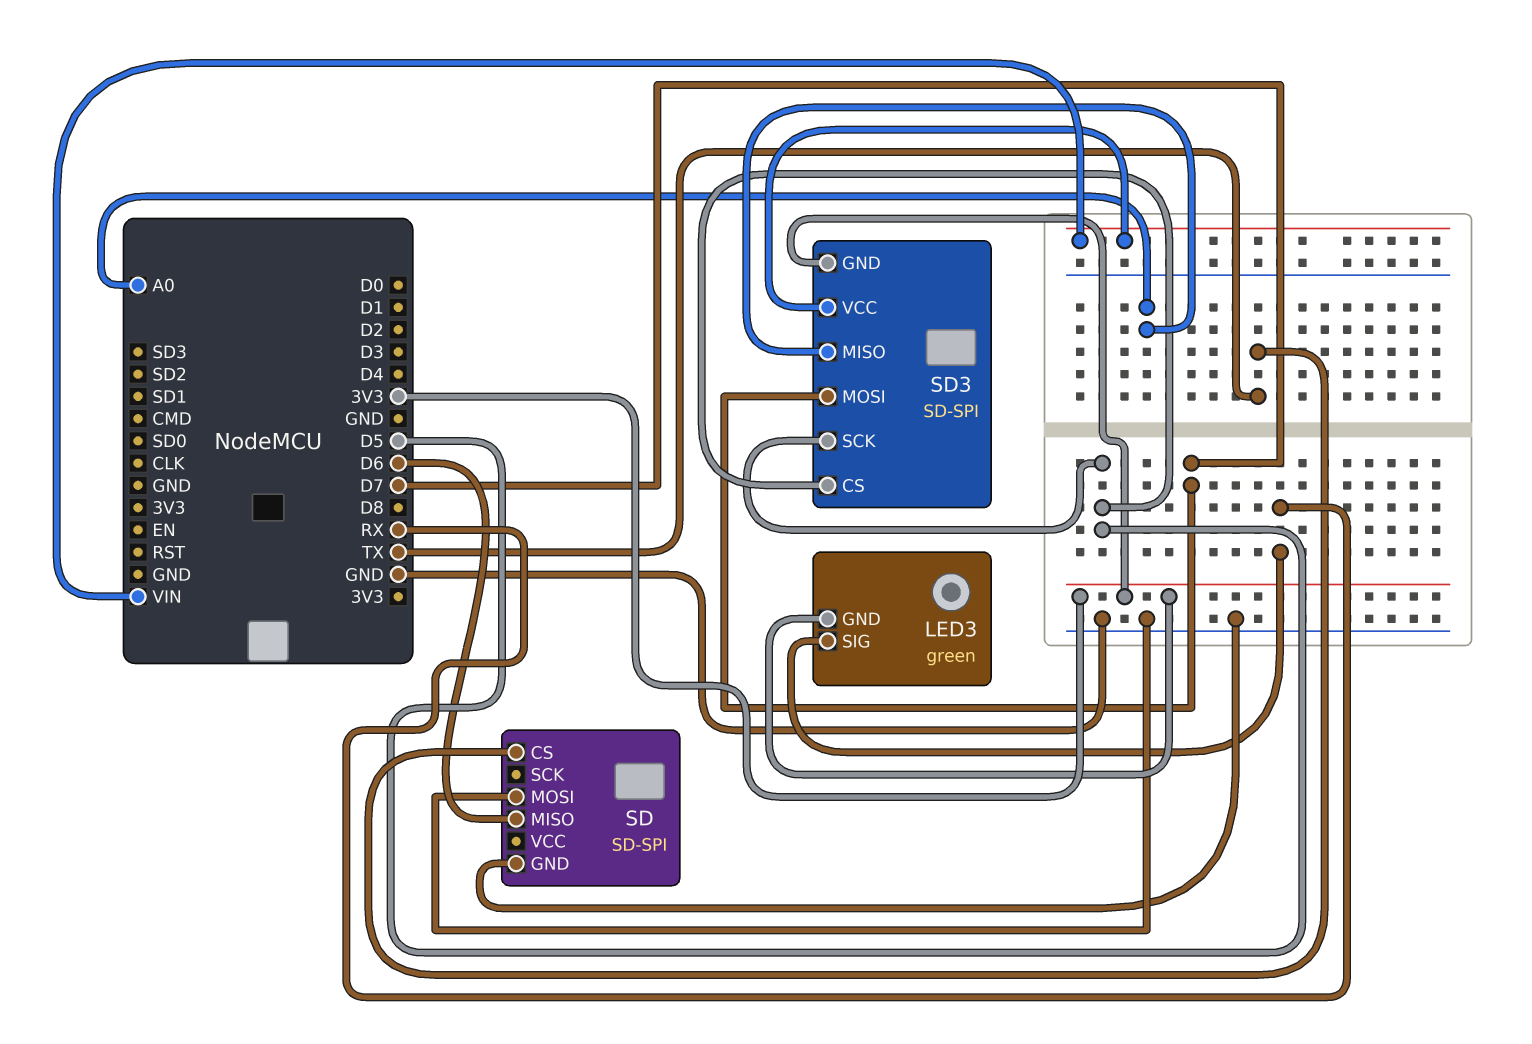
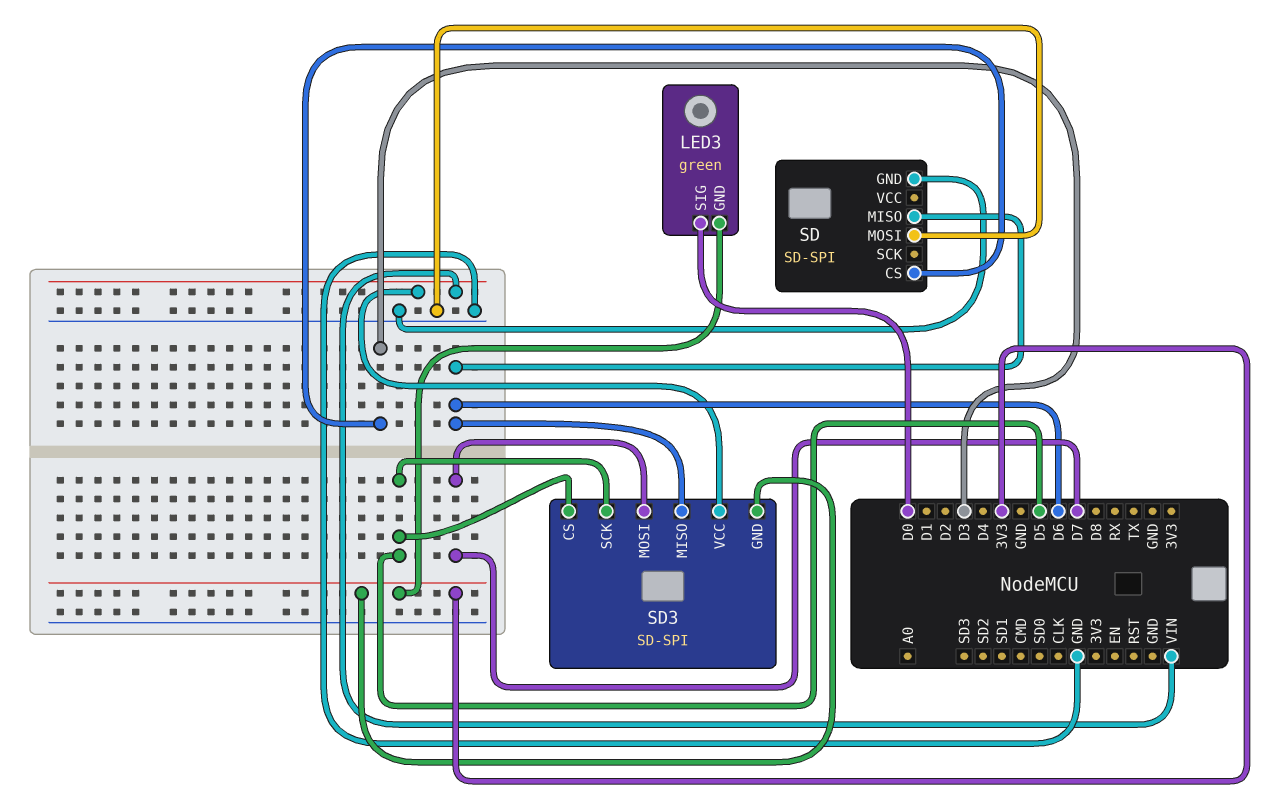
LED3 pin SIG: RX -> D0
SD pin CS: TX -> D3
SD3 pin MISO: A0 -> D6

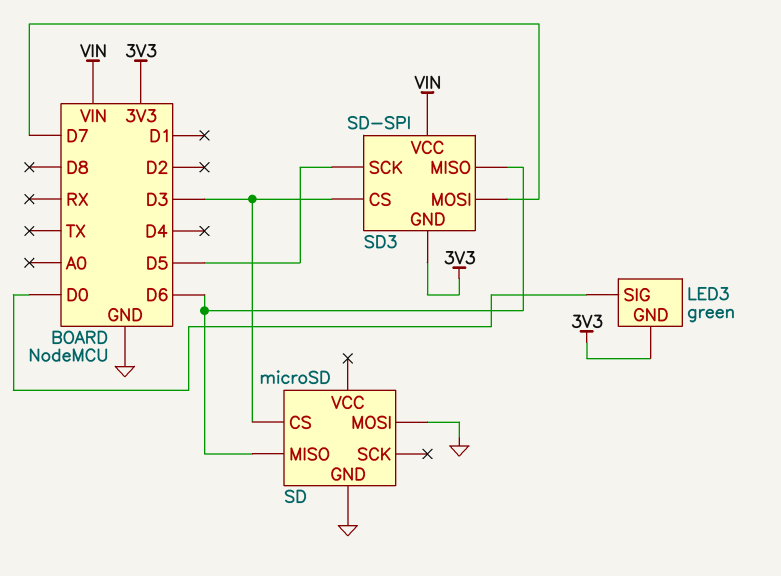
SD: SD-SPI -> microSD
SD3 pin CS: D5 -> D3

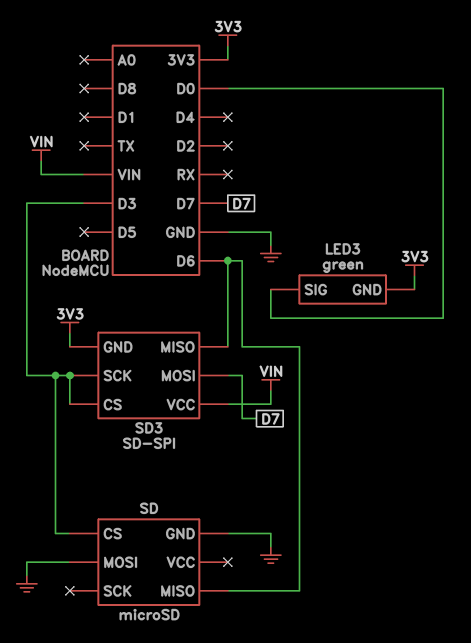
SD3 pin SCK: D5 -> D3

